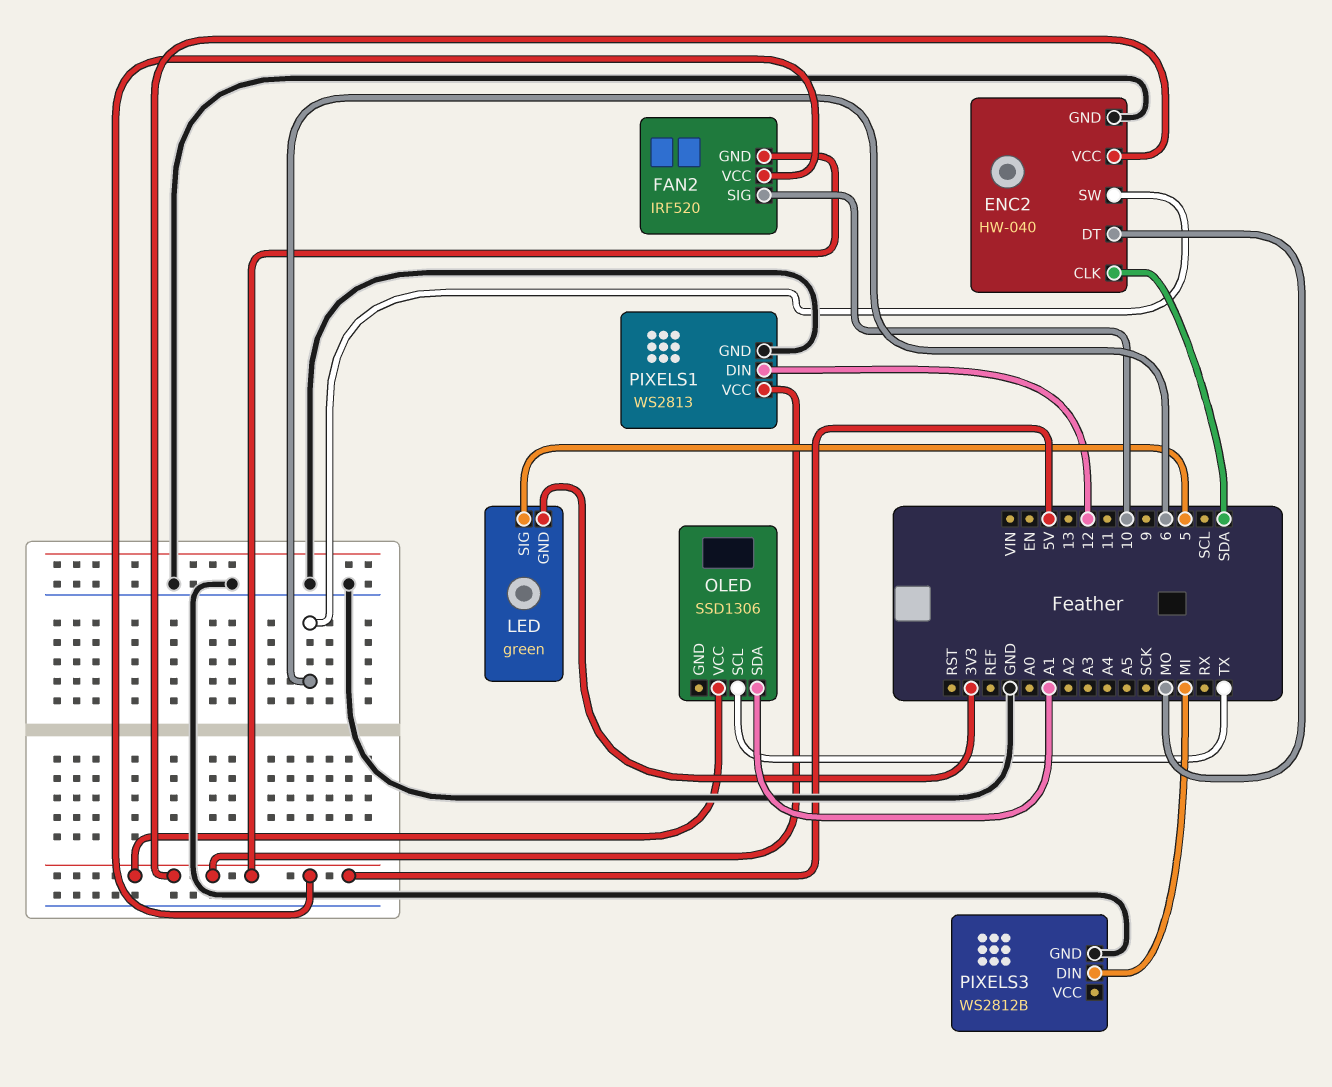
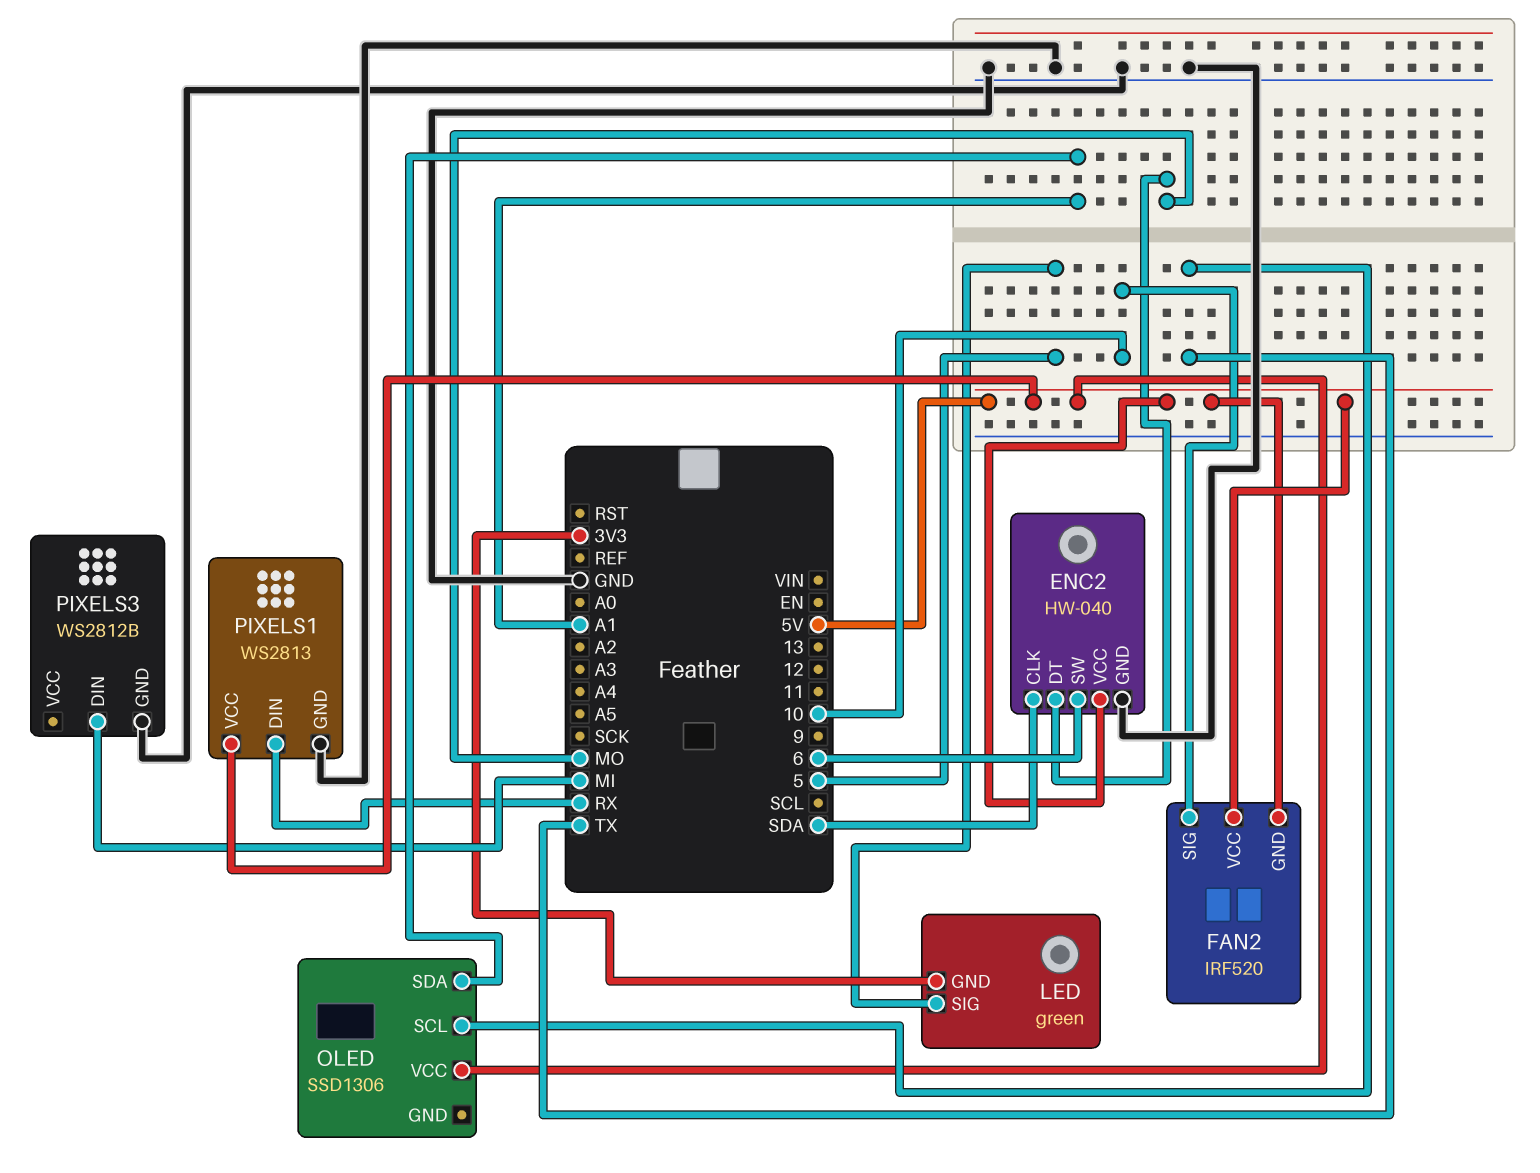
PIXELS1 pin DIN: 12 -> RX

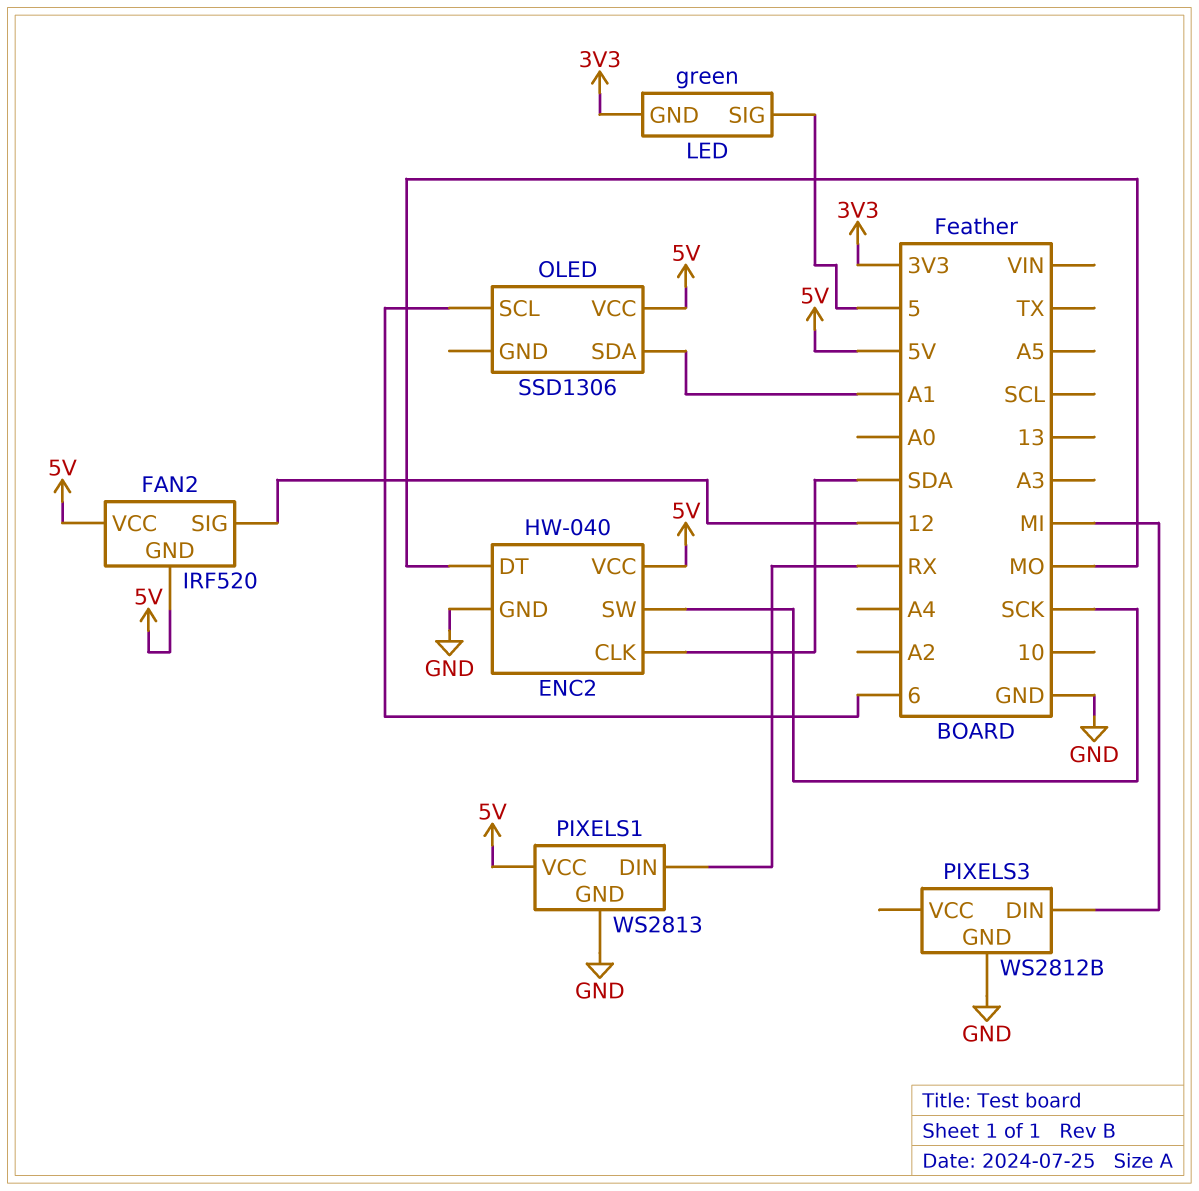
ENC2 pin SW: 6 -> SCK
FAN2 pin SIG: 10 -> 12
OLED pin SCL: TX -> 6

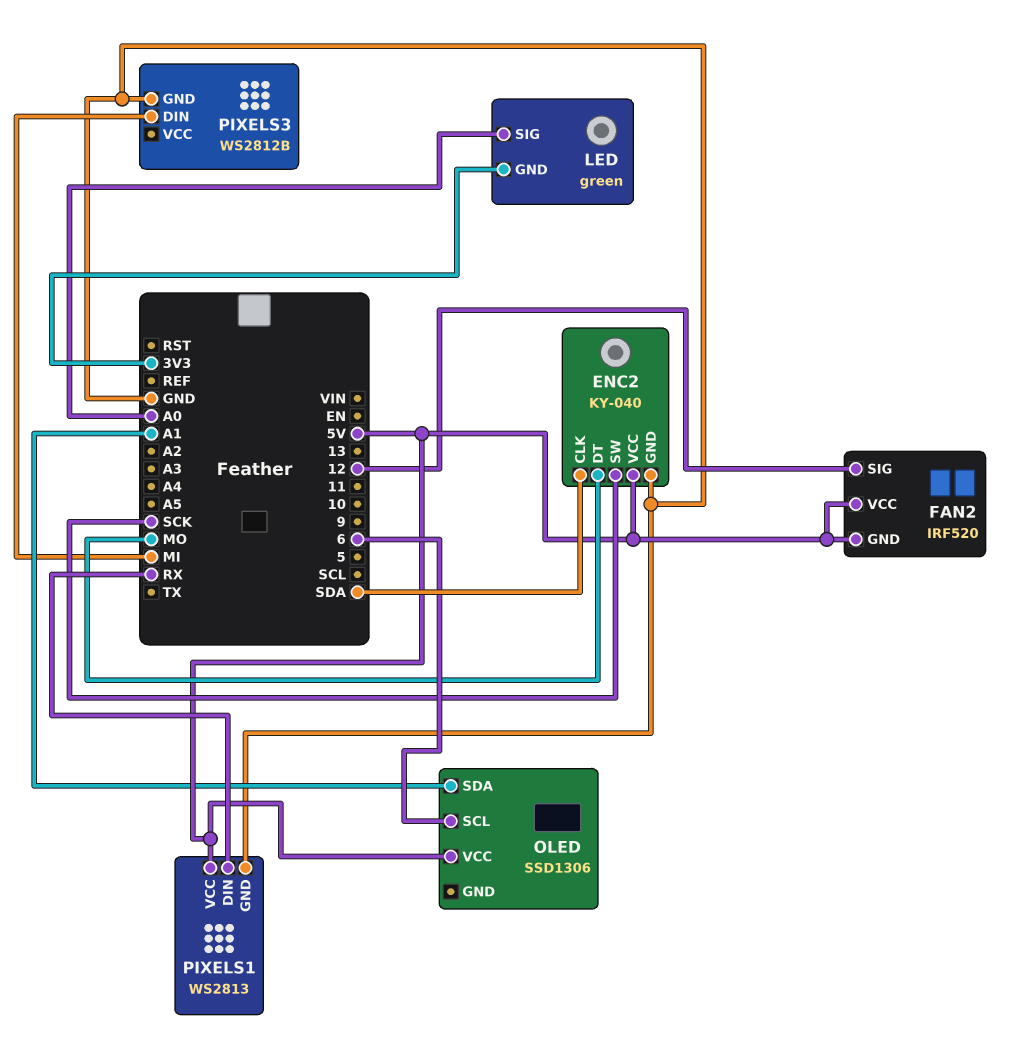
ENC2: HW-040 -> KY-040
LED pin SIG: 5 -> A0

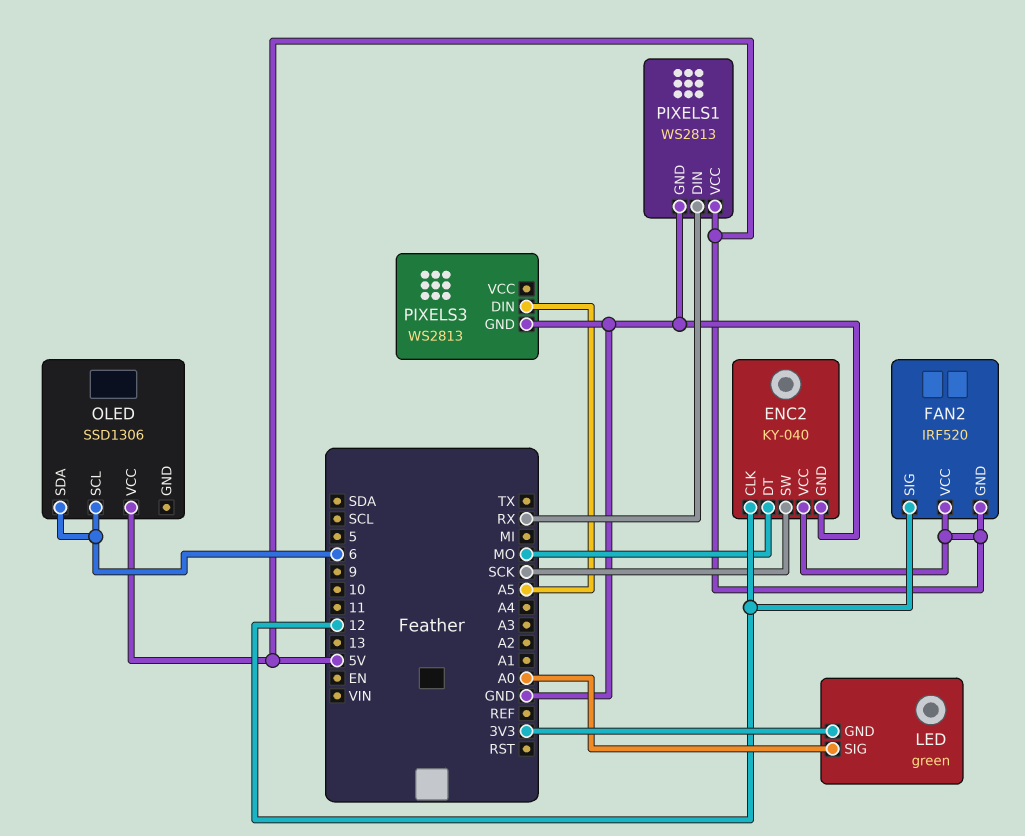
ENC2 pin CLK: SDA -> 12
OLED pin SDA: A1 -> 6
PIXELS3: WS2812B -> WS2813
PIXELS3 pin DIN: MI -> A5

